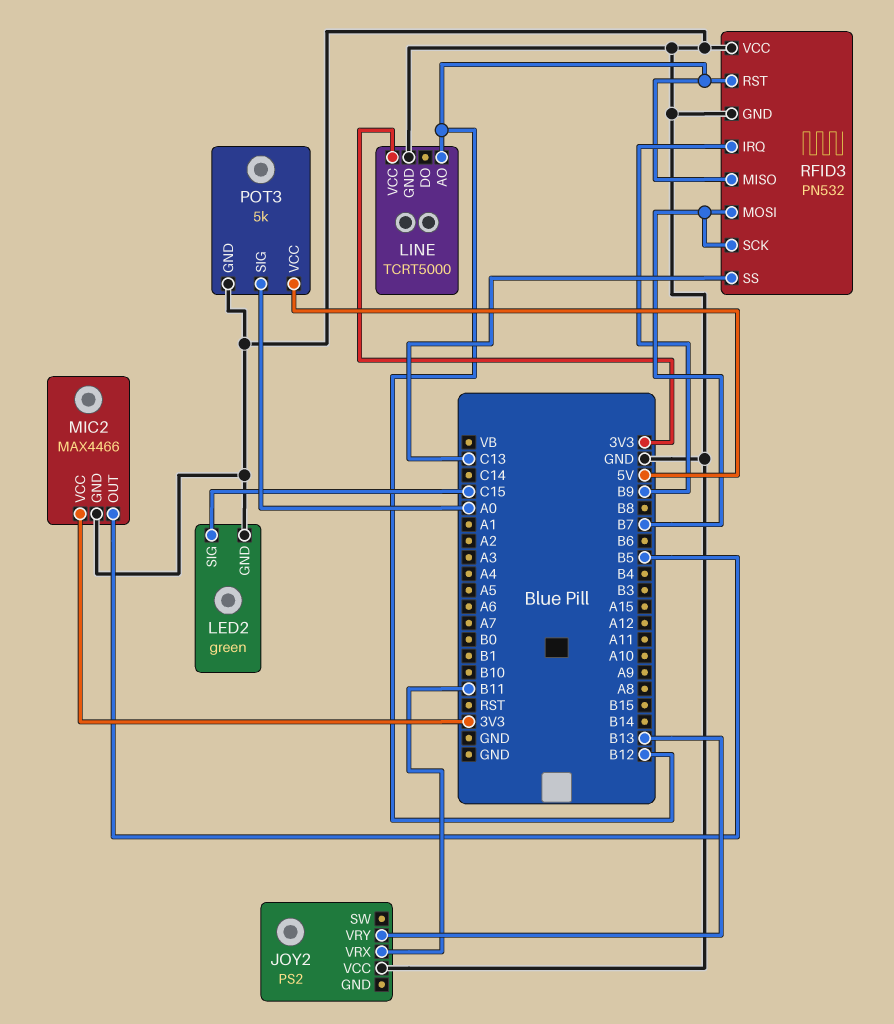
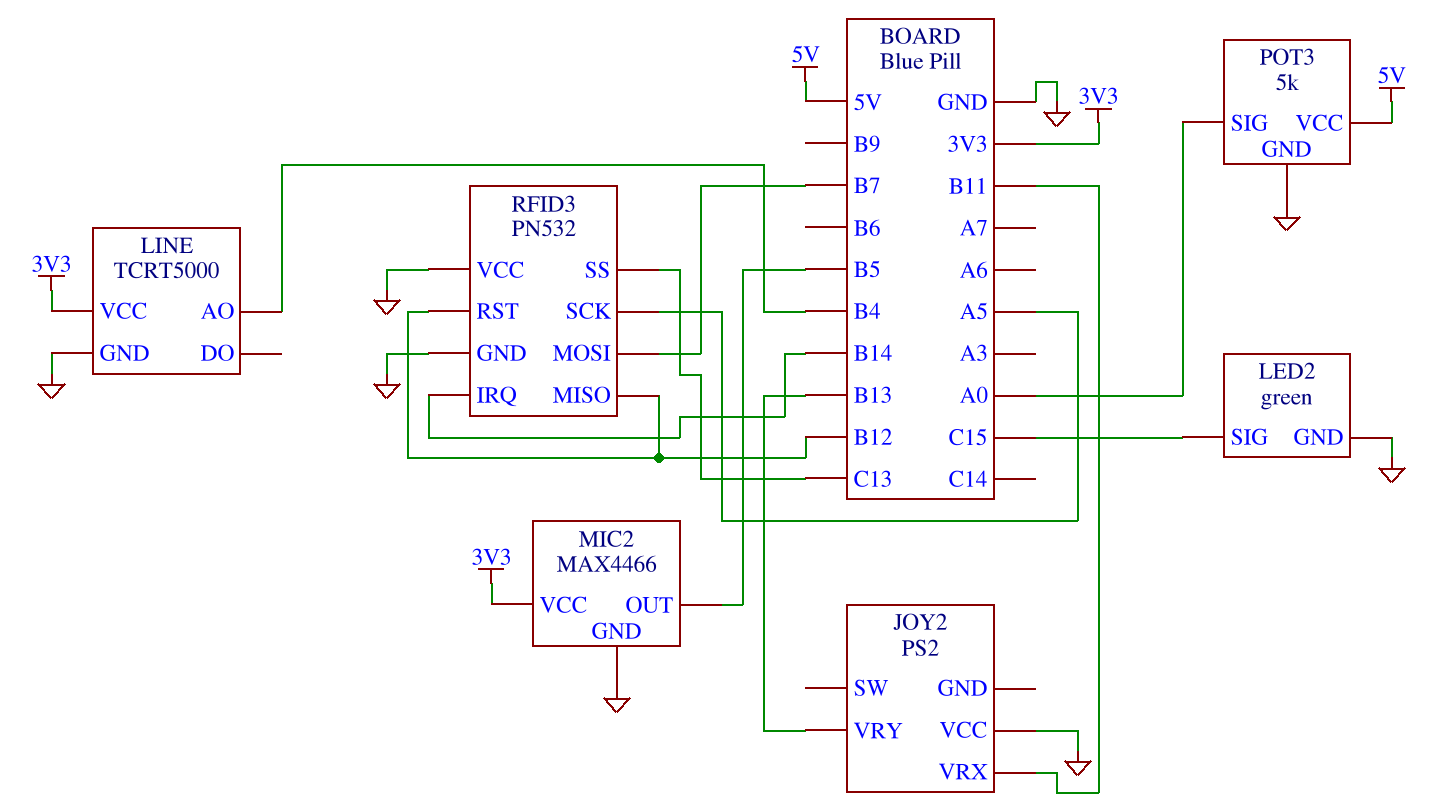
LINE pin AO: B12 -> B4
RFID3 pin IRQ: B9 -> B14
RFID3 pin SCK: B7 -> A5

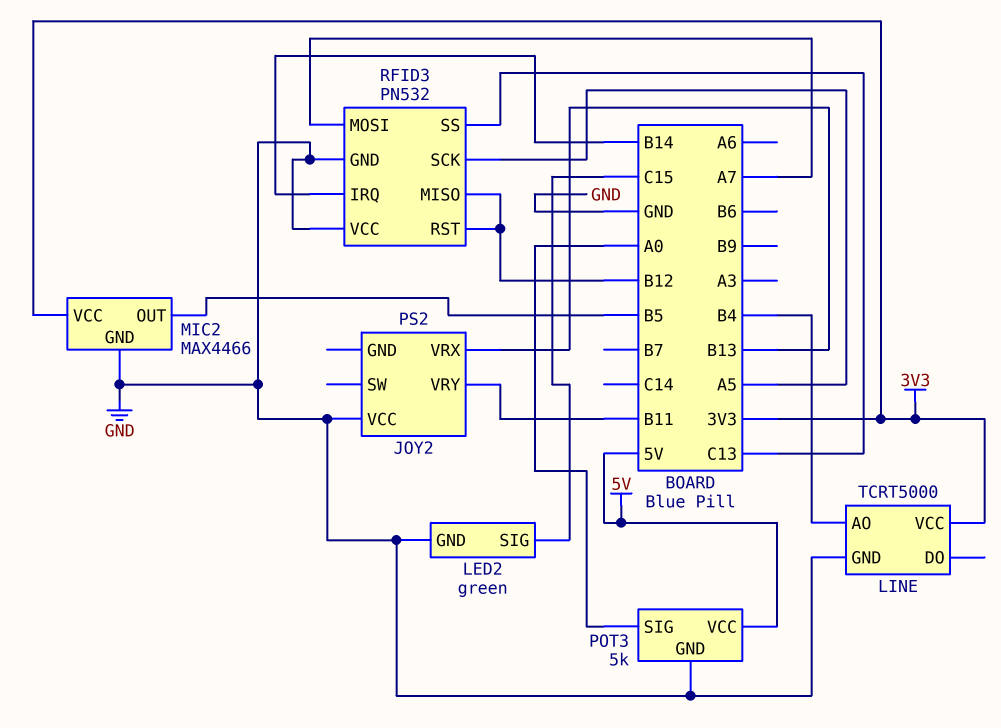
JOY2 pin VRX: B11 -> B13
JOY2 pin VRY: B13 -> B11
RFID3 pin MOSI: B7 -> A7

